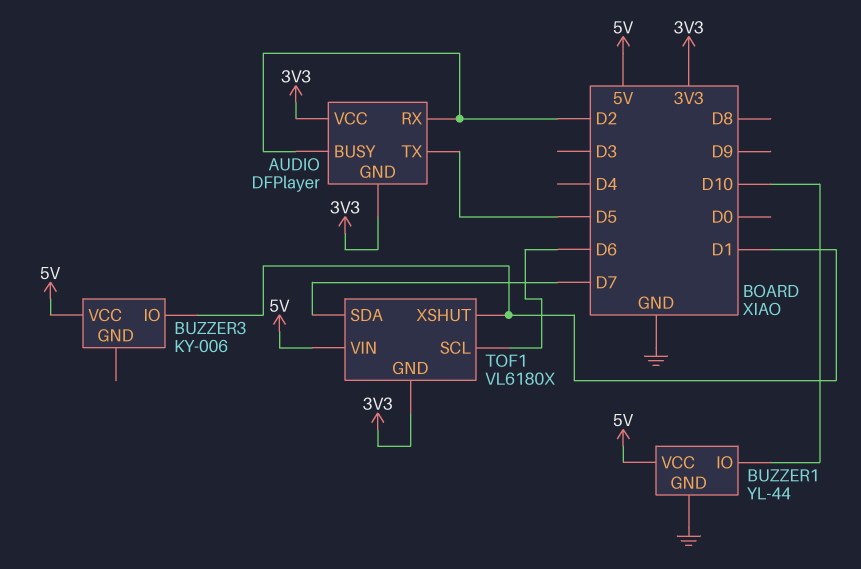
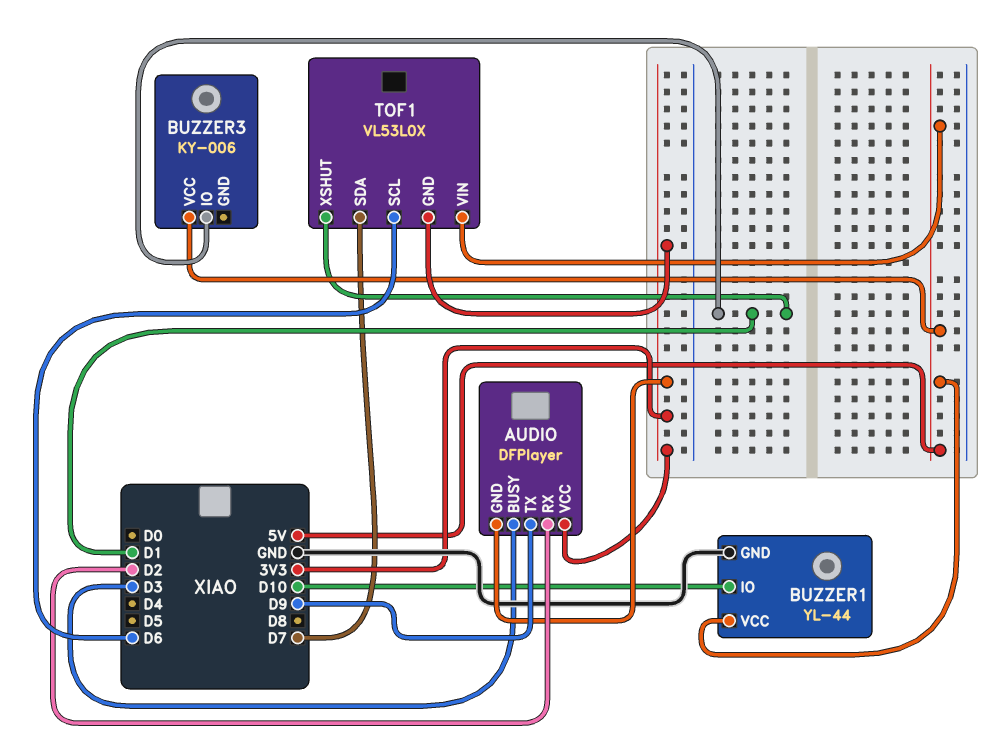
AUDIO pin BUSY: D2 -> D3
AUDIO pin TX: D5 -> D9
TOF1: VL6180X -> VL53L0X

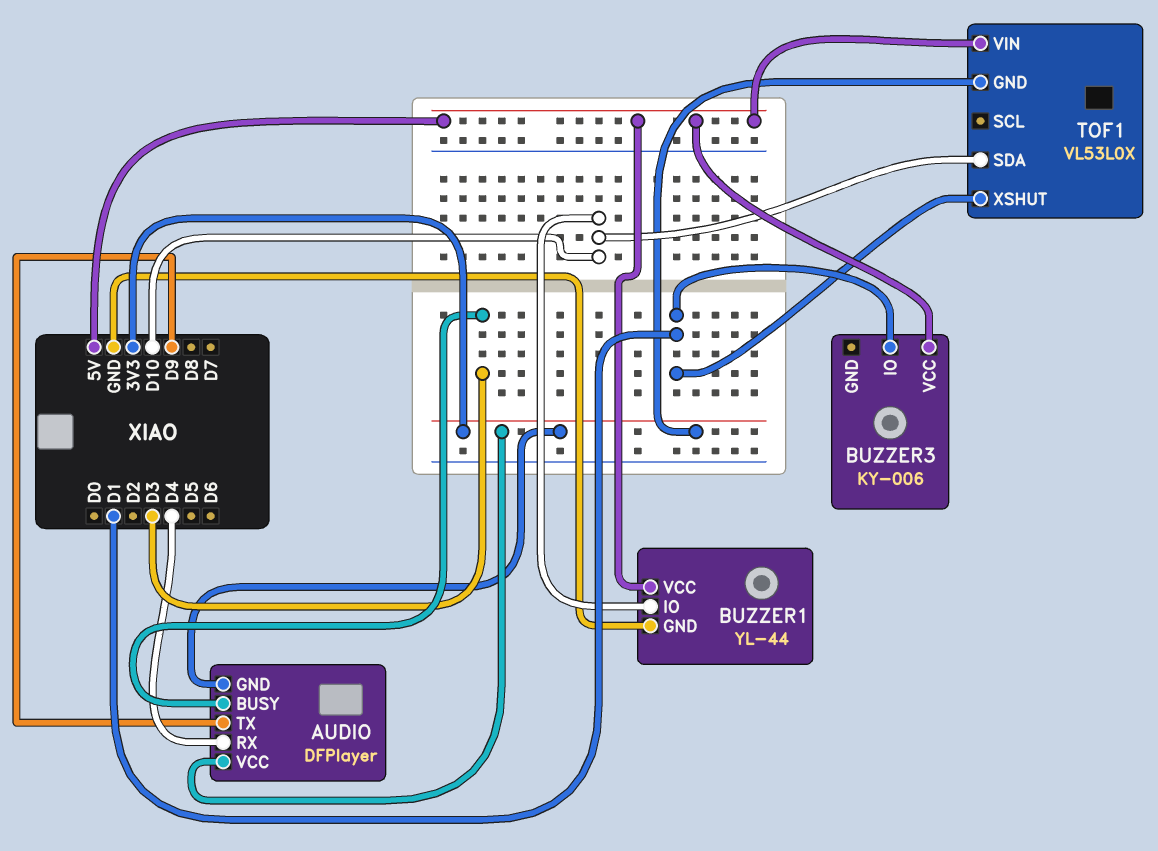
AUDIO pin RX: D2 -> D4
TOF1 pin SCL: D6 -> none
TOF1 pin SDA: D7 -> D10

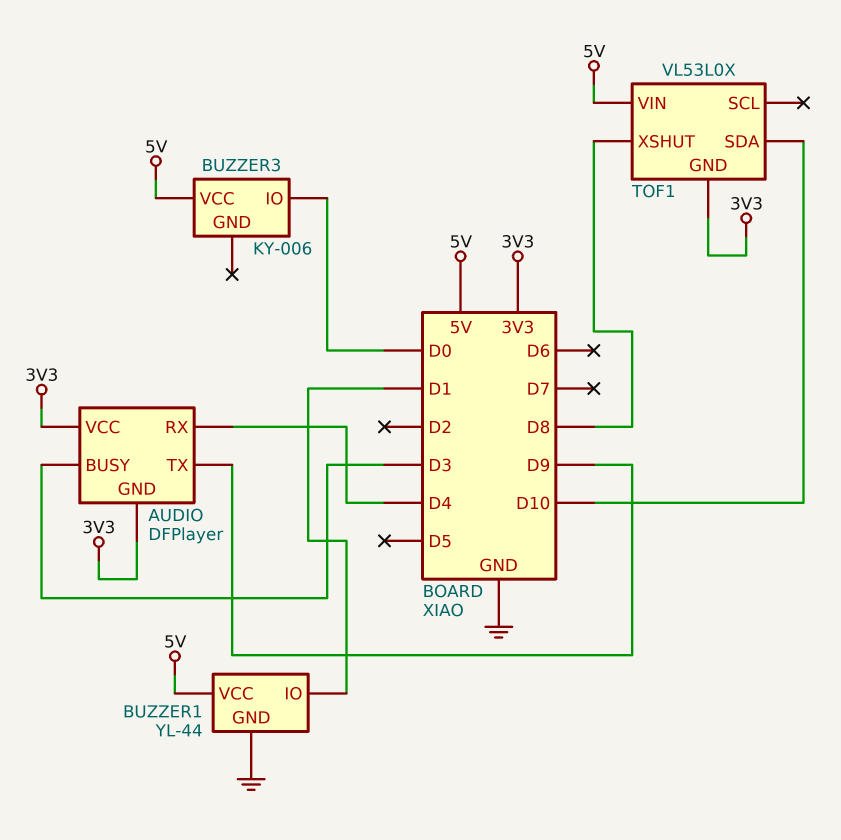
BUZZER1 pin IO: D10 -> D1
BUZZER3 pin IO: D1 -> D0
TOF1 pin XSHUT: D1 -> D8

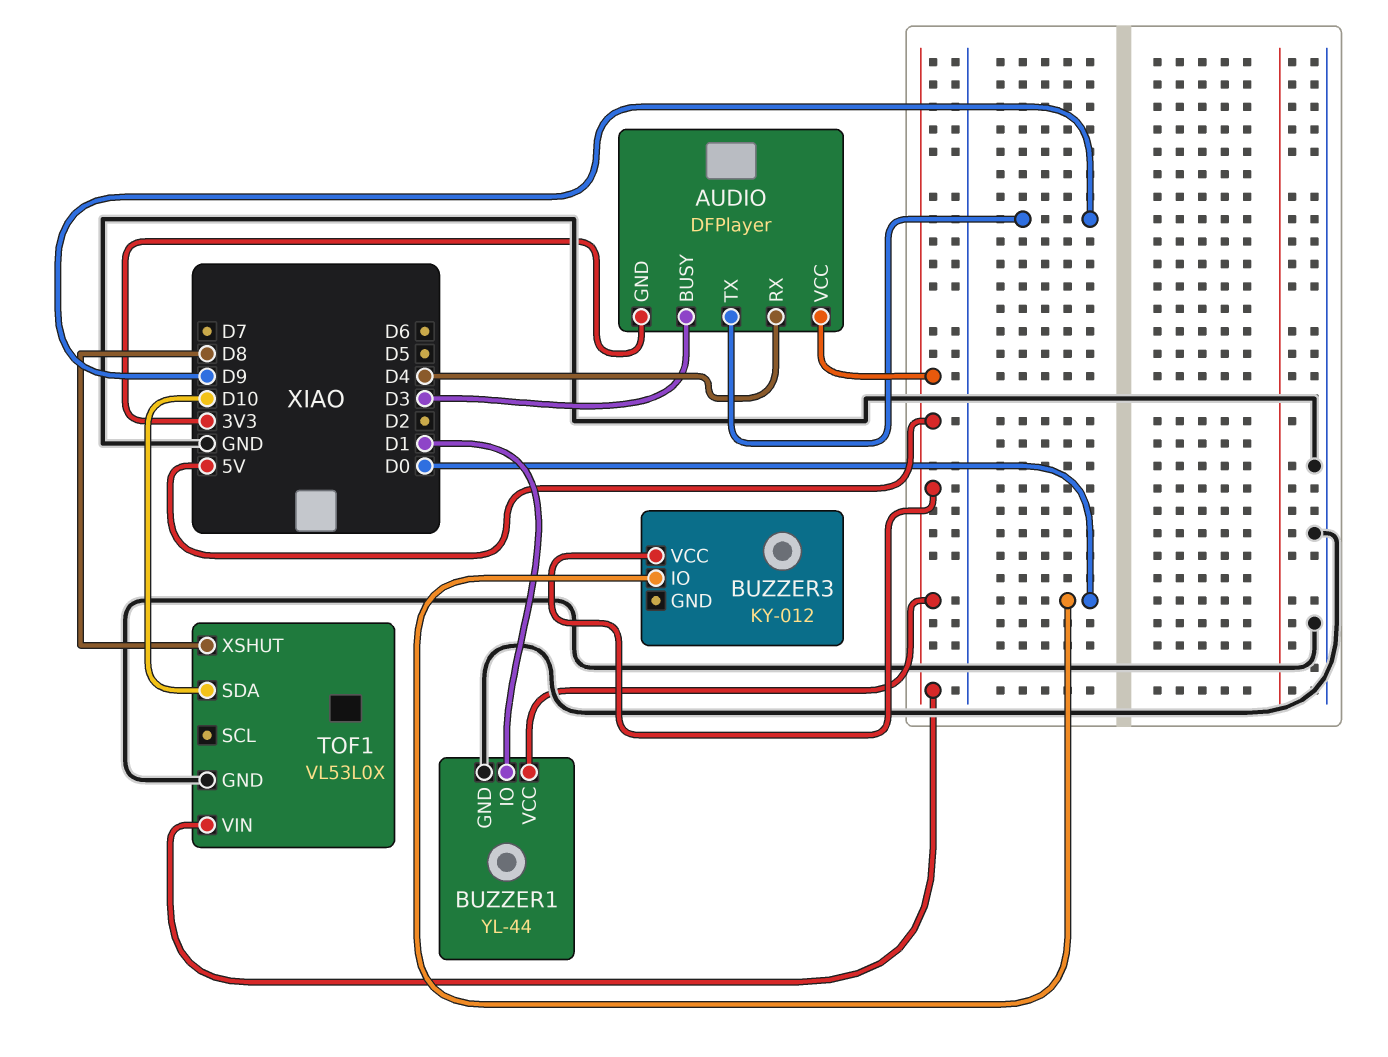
AUDIO pin VCC: 3V3 -> 5V
BUZZER3: KY-006 -> KY-012
TOF1 pin GND: 3V3 -> GND

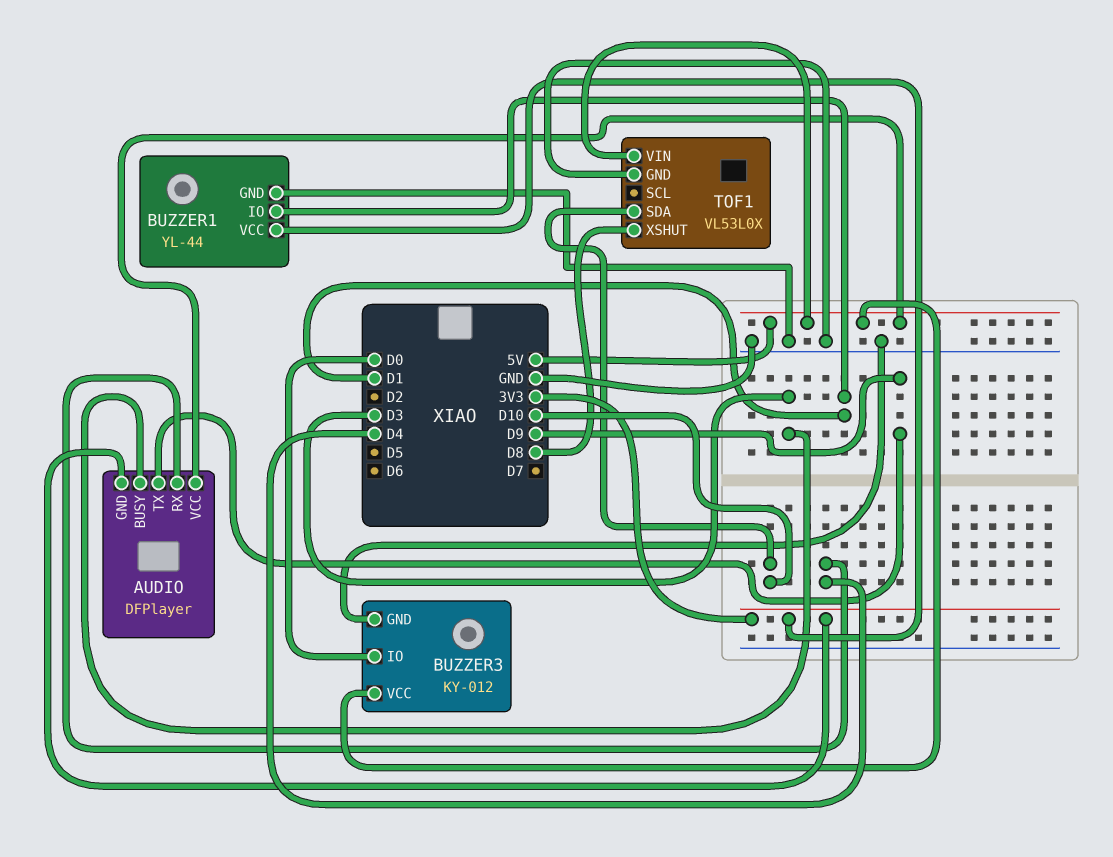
BUZZER1 pin VCC: 5V -> 3V3
BUZZER3 pin GND: none -> GND

